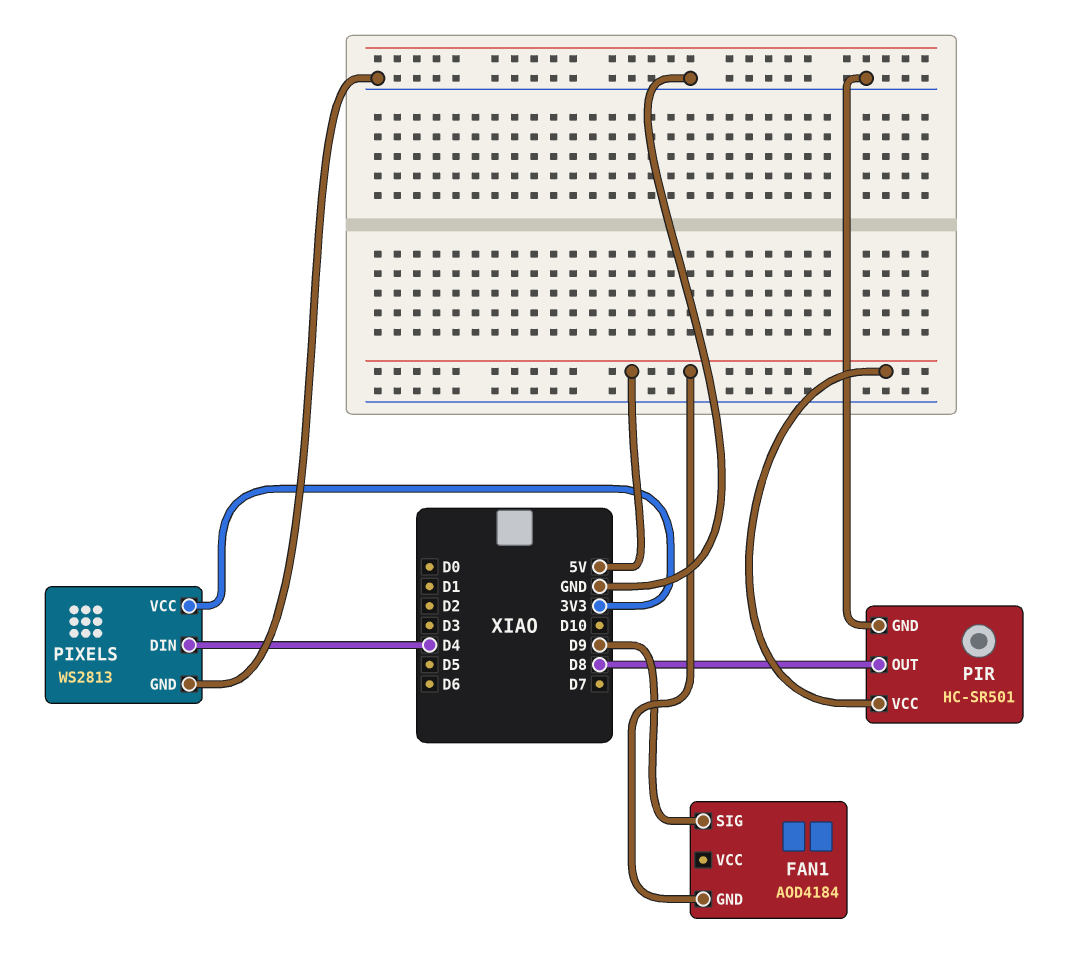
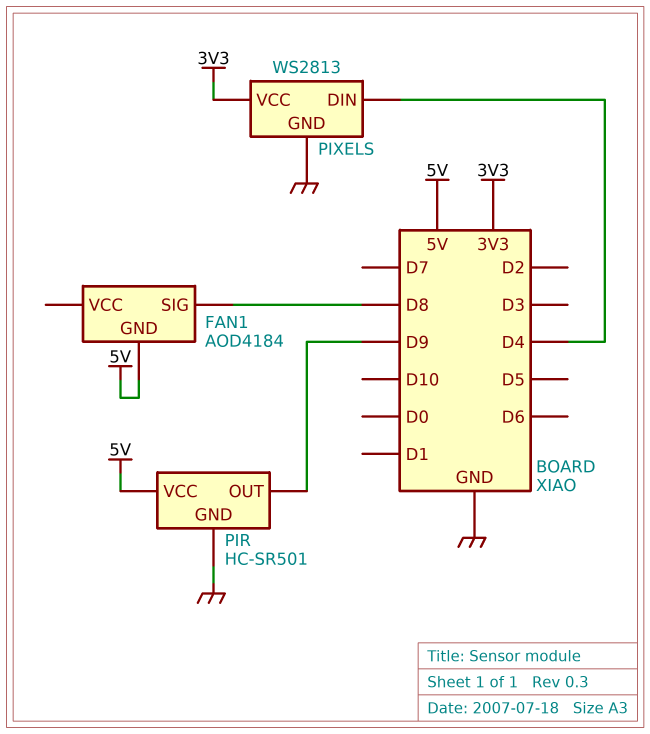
FAN1 pin SIG: D9 -> D8
PIR pin OUT: D8 -> D9

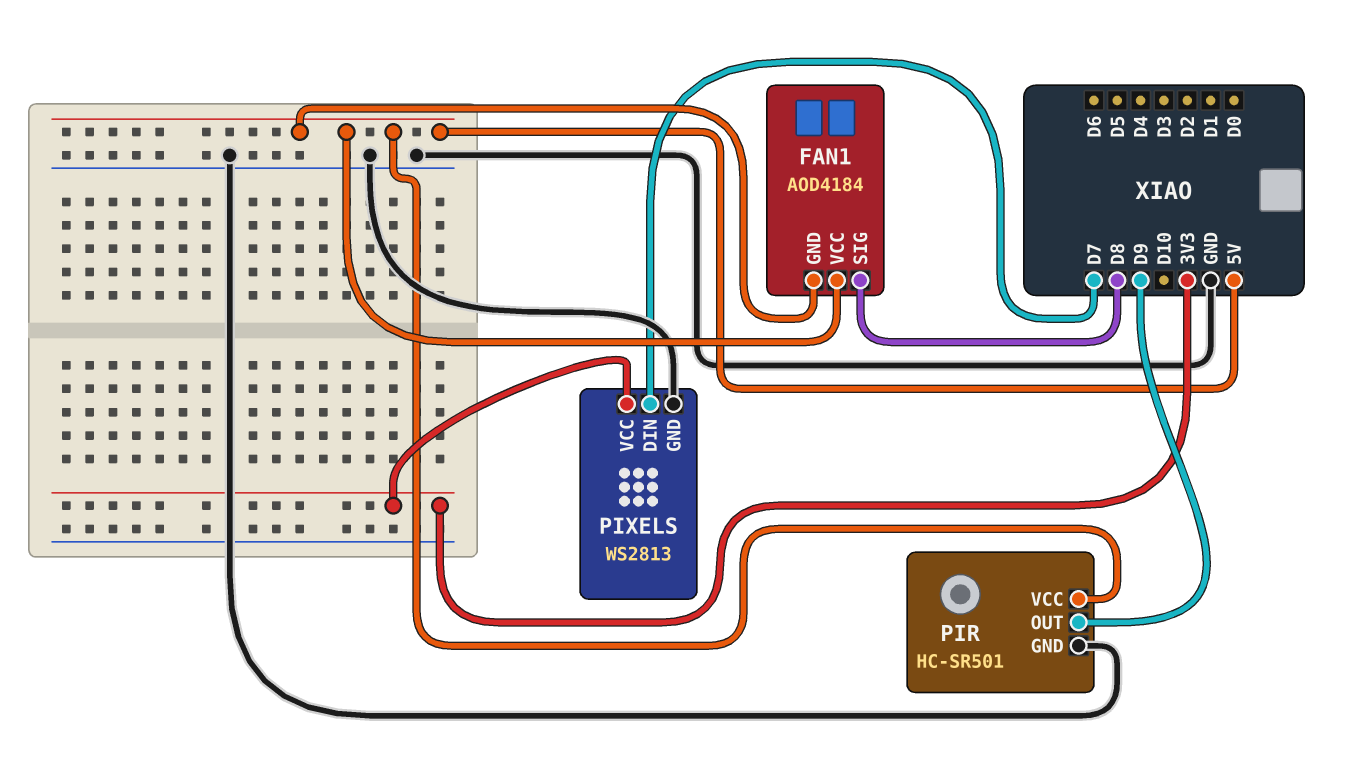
FAN1 pin VCC: none -> 5V
PIXELS pin DIN: D4 -> D7

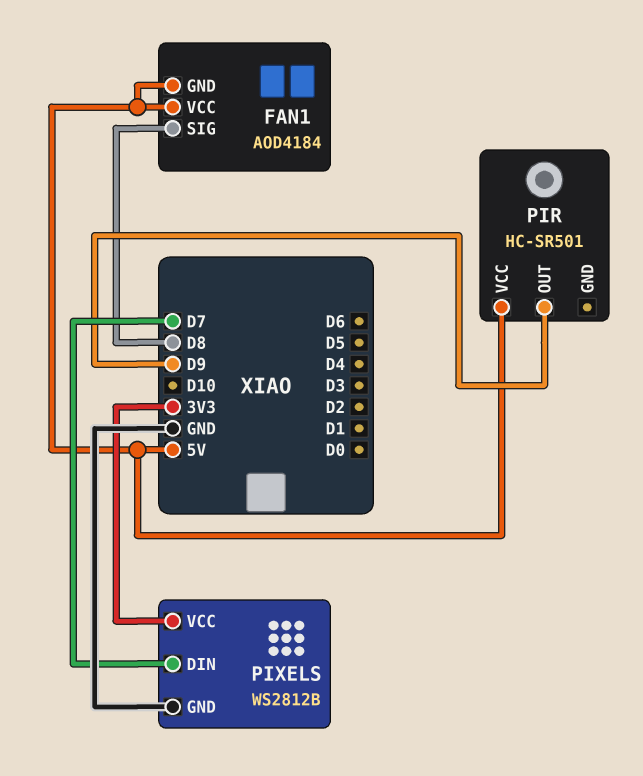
PIR pin GND: GND -> none
PIXELS: WS2813 -> WS2812B

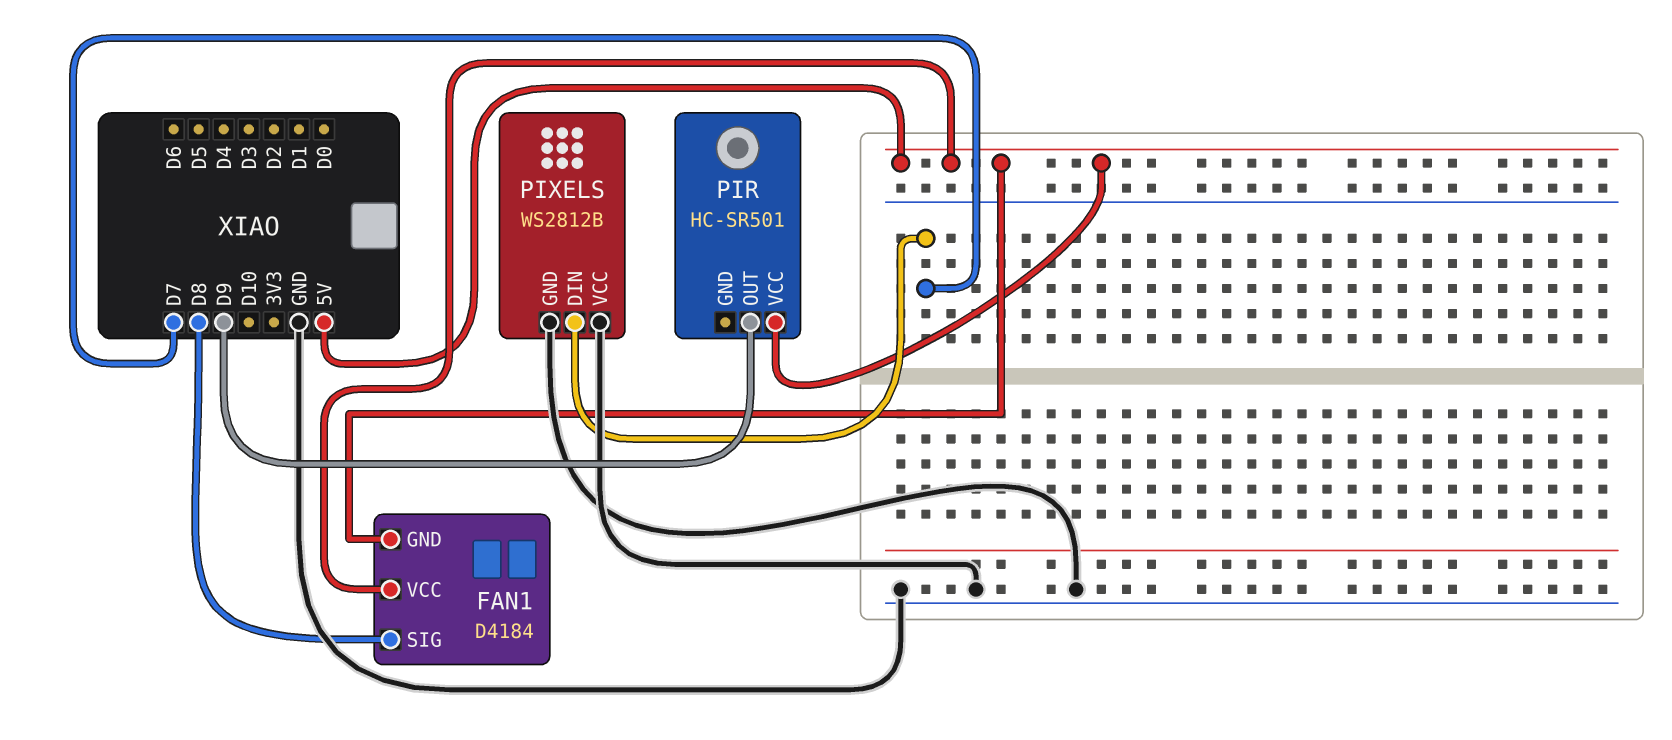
FAN1: AOD4184 -> D4184
PIXELS pin VCC: 3V3 -> GND

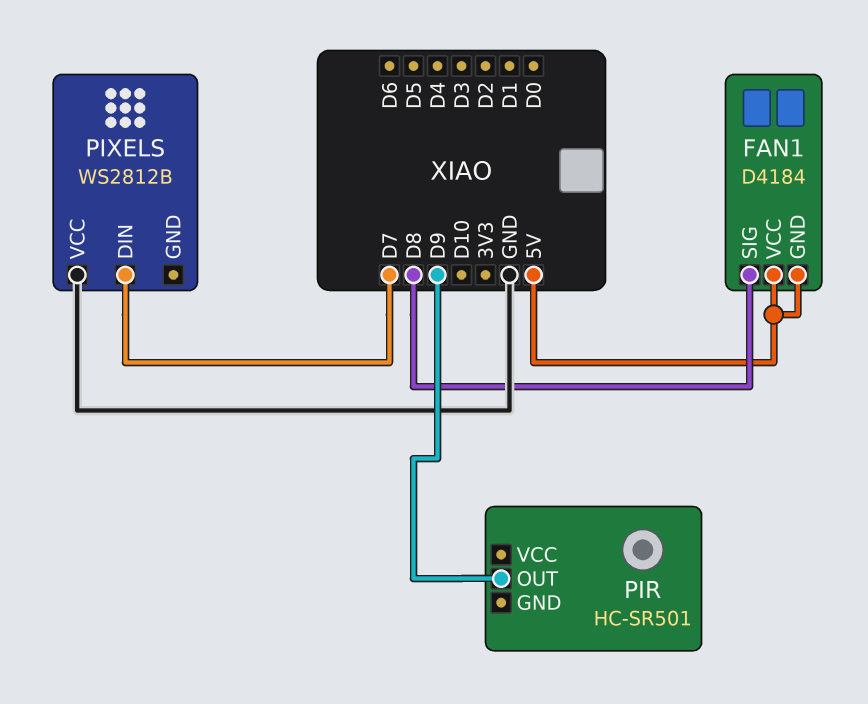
PIR pin VCC: 5V -> none
PIXELS pin GND: GND -> none

